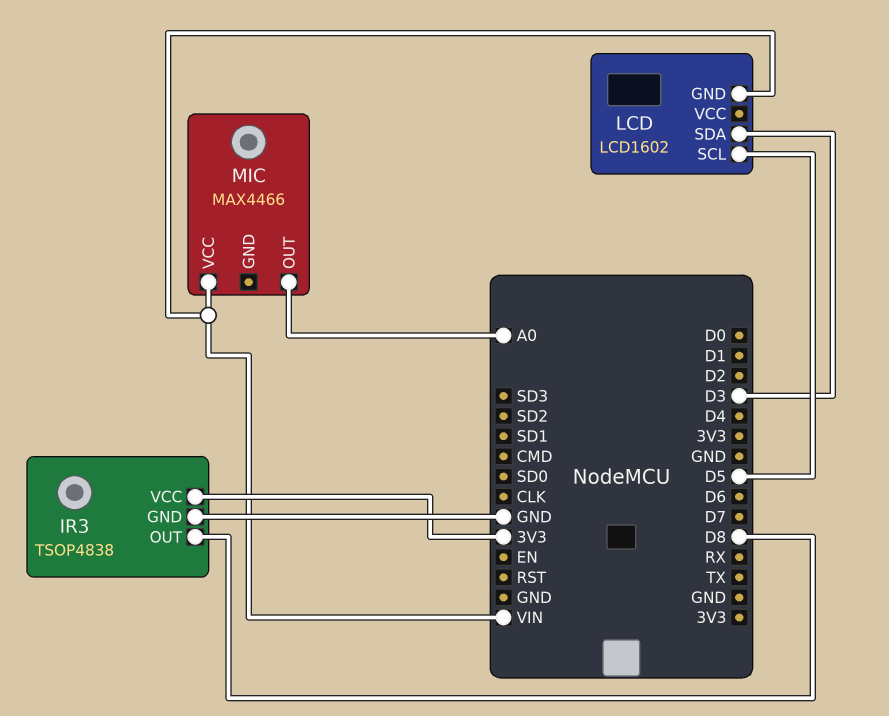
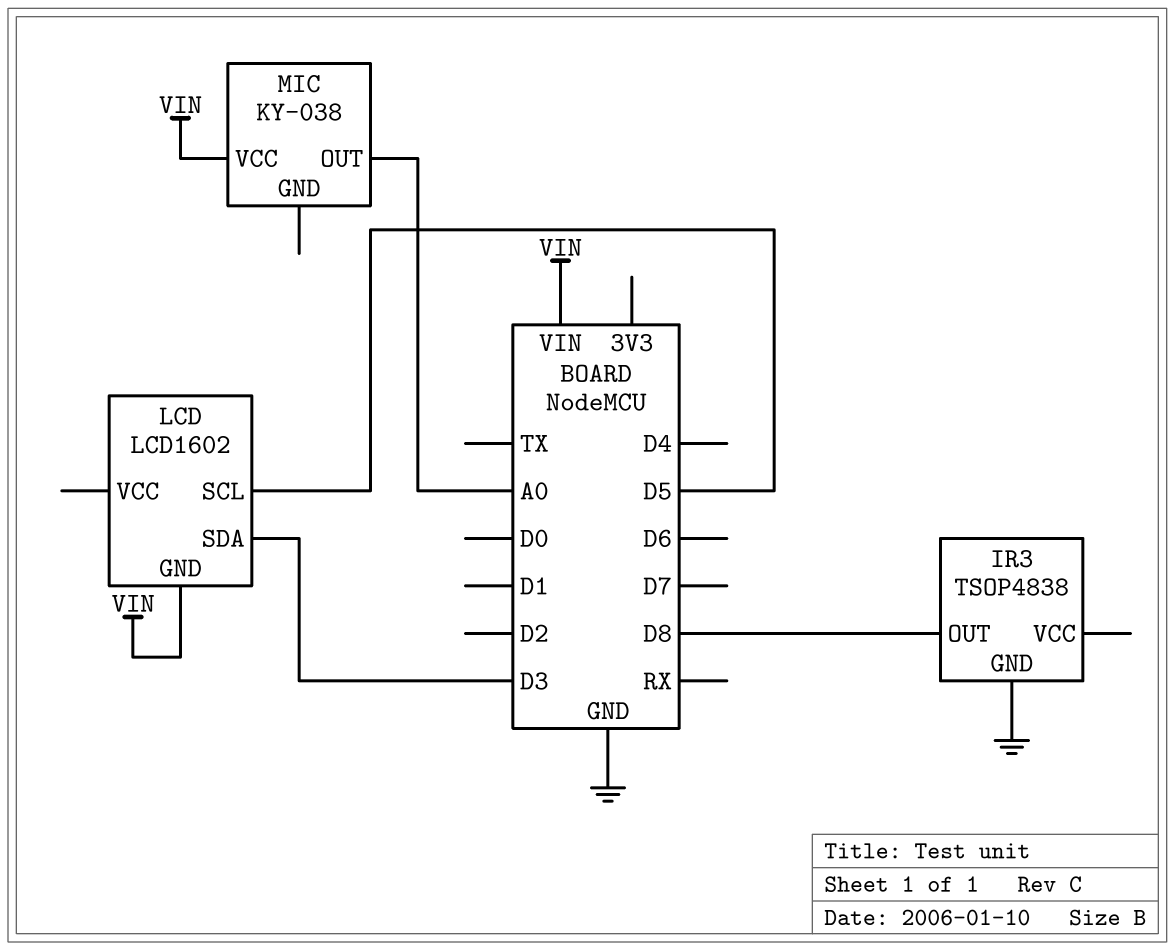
IR3 pin VCC: 3V3 -> none
MIC: MAX4466 -> KY-038

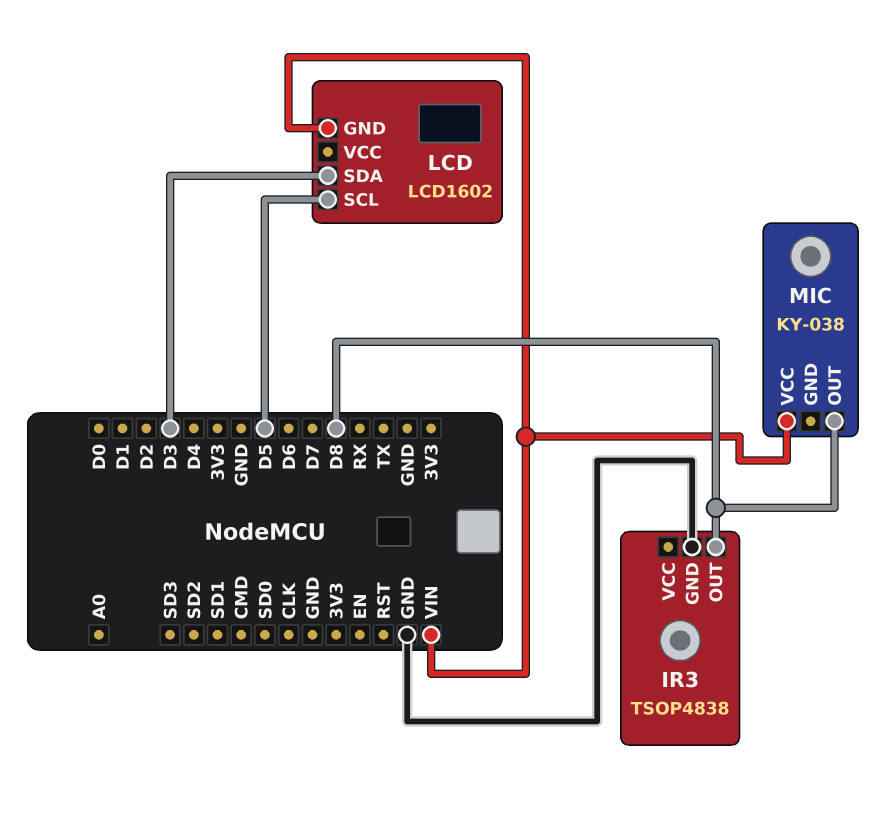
MIC pin OUT: A0 -> D8

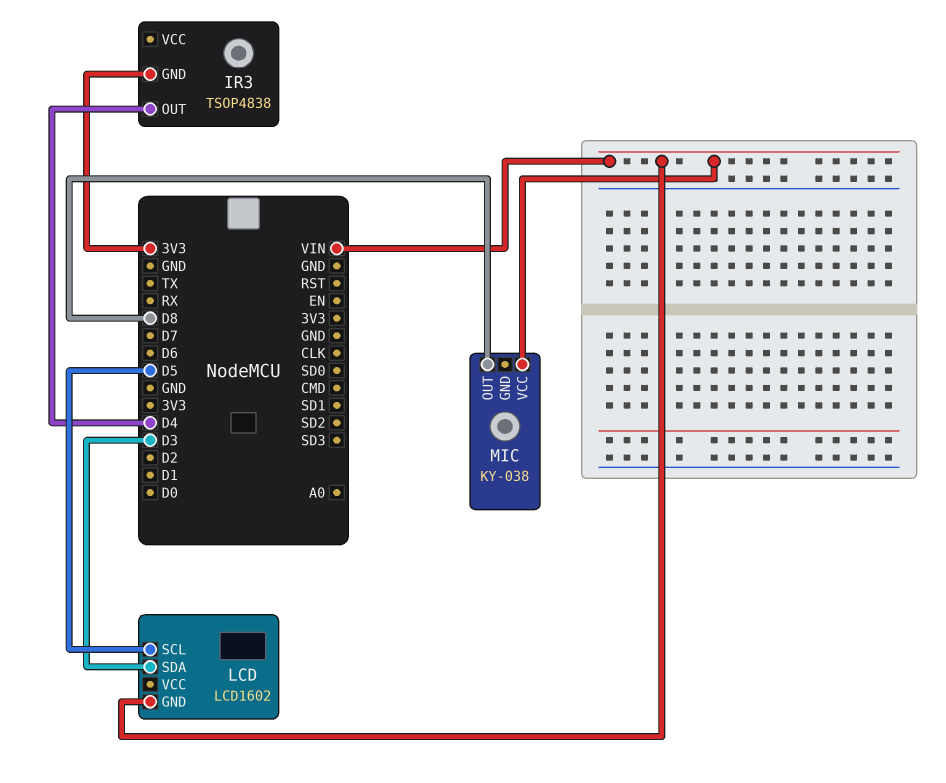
IR3 pin GND: GND -> 3V3
IR3 pin OUT: D8 -> D4

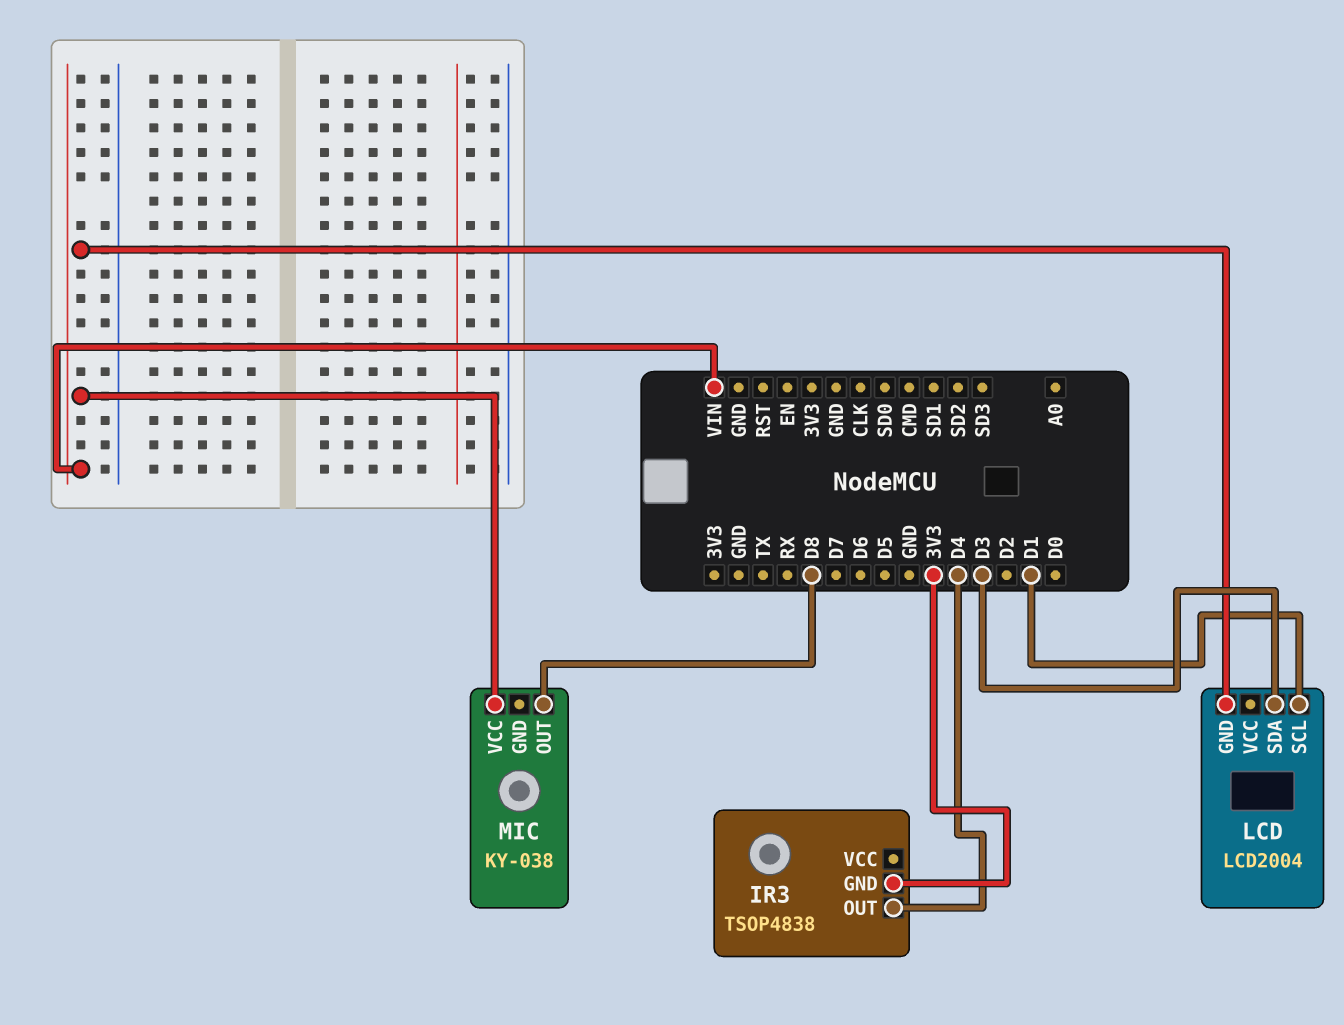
LCD: LCD1602 -> LCD2004
LCD pin SCL: D5 -> D1

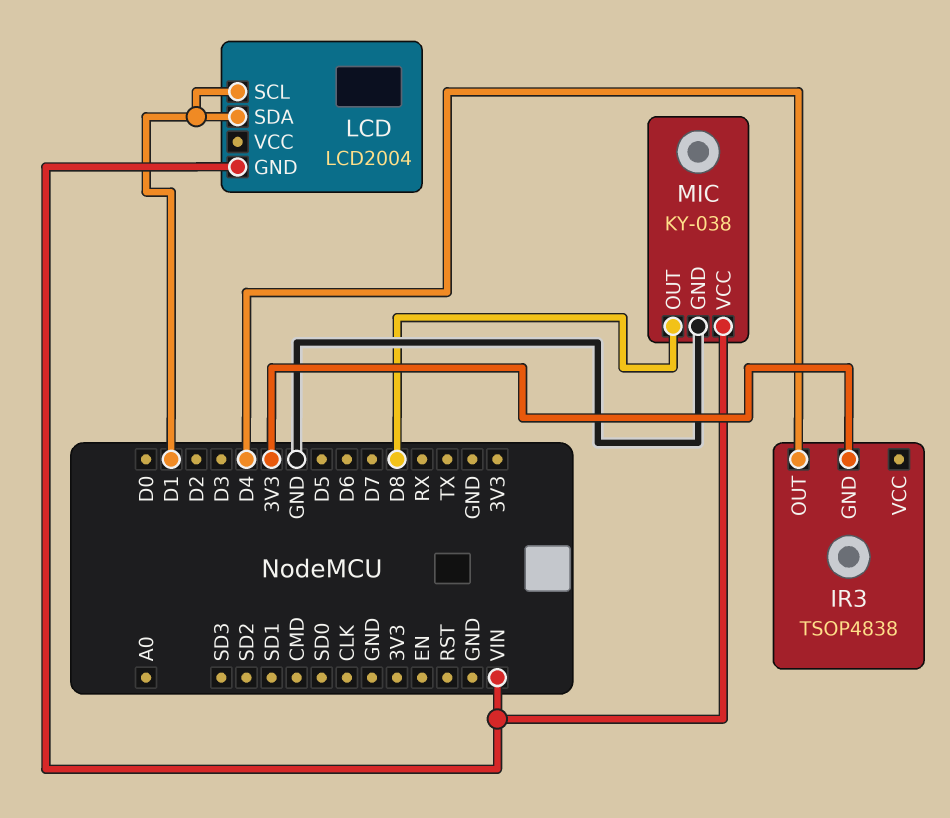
LCD pin SDA: D3 -> D1
MIC pin GND: none -> GND

